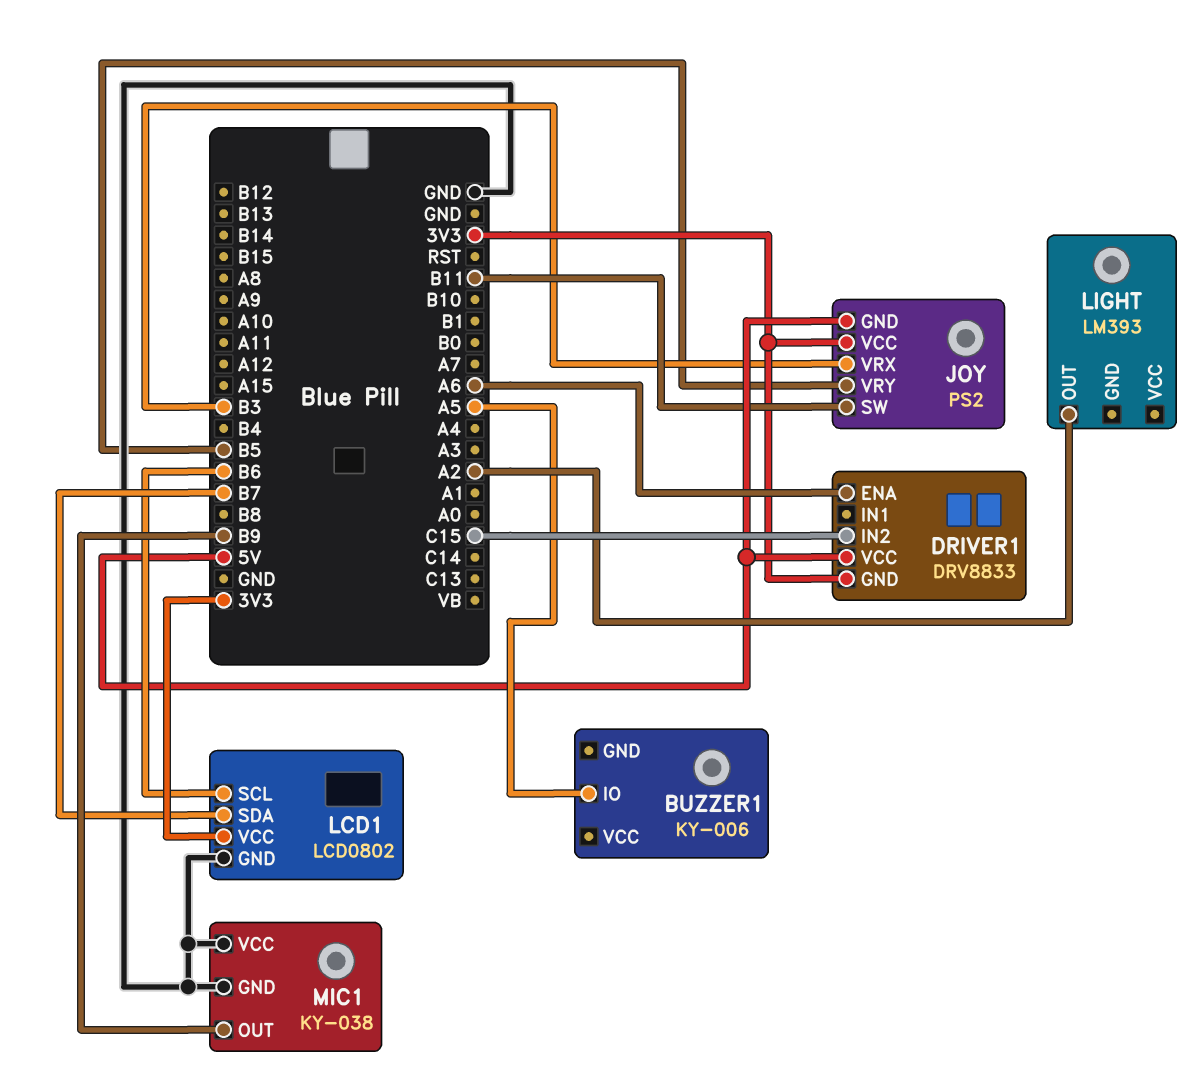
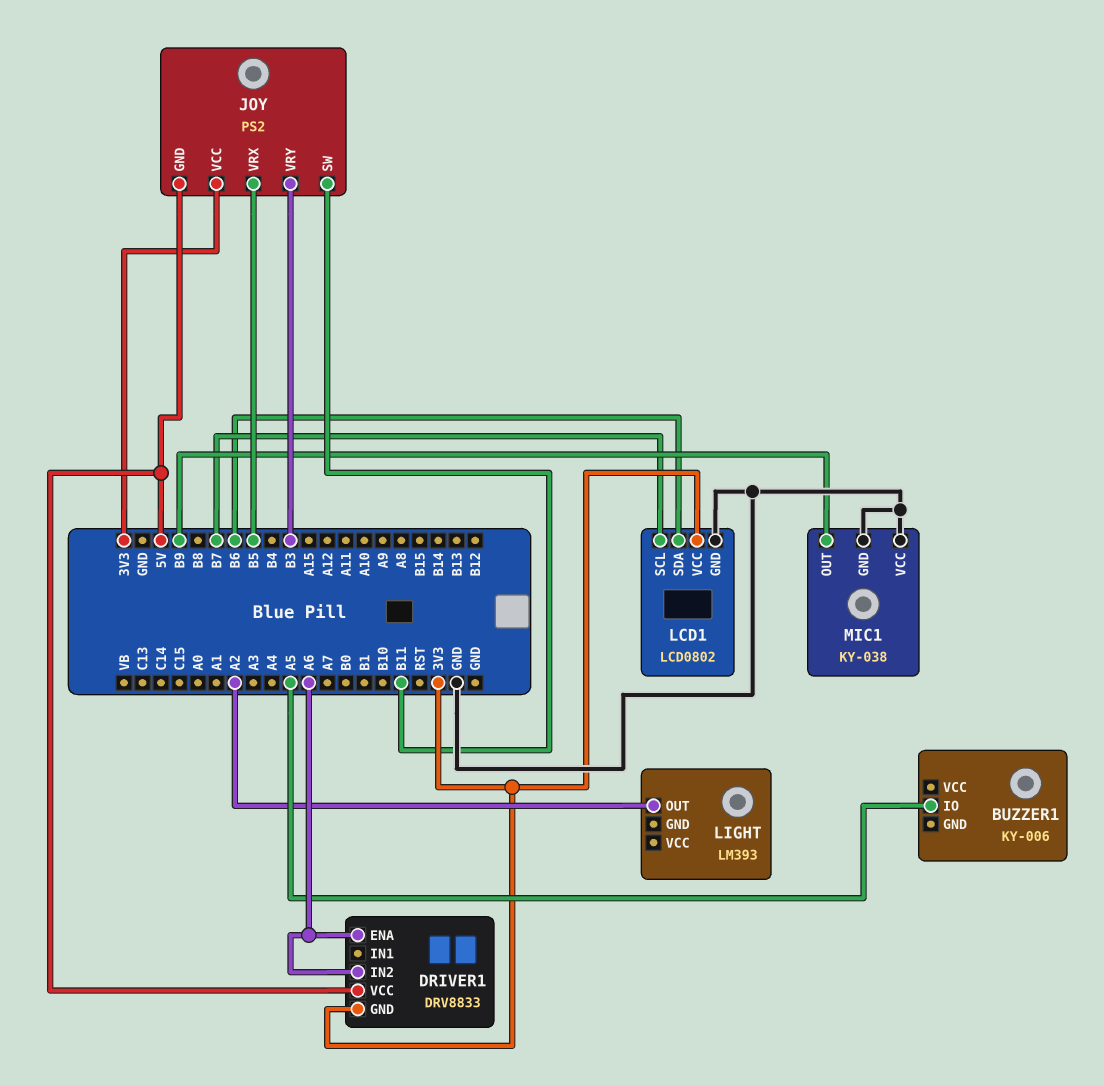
DRIVER1 pin IN2: C15 -> A6
JOY pin VRX: B3 -> B5
JOY pin VRY: B5 -> B3
LCD1 pin SCL: B6 -> B7
LCD1 pin SDA: B7 -> B6

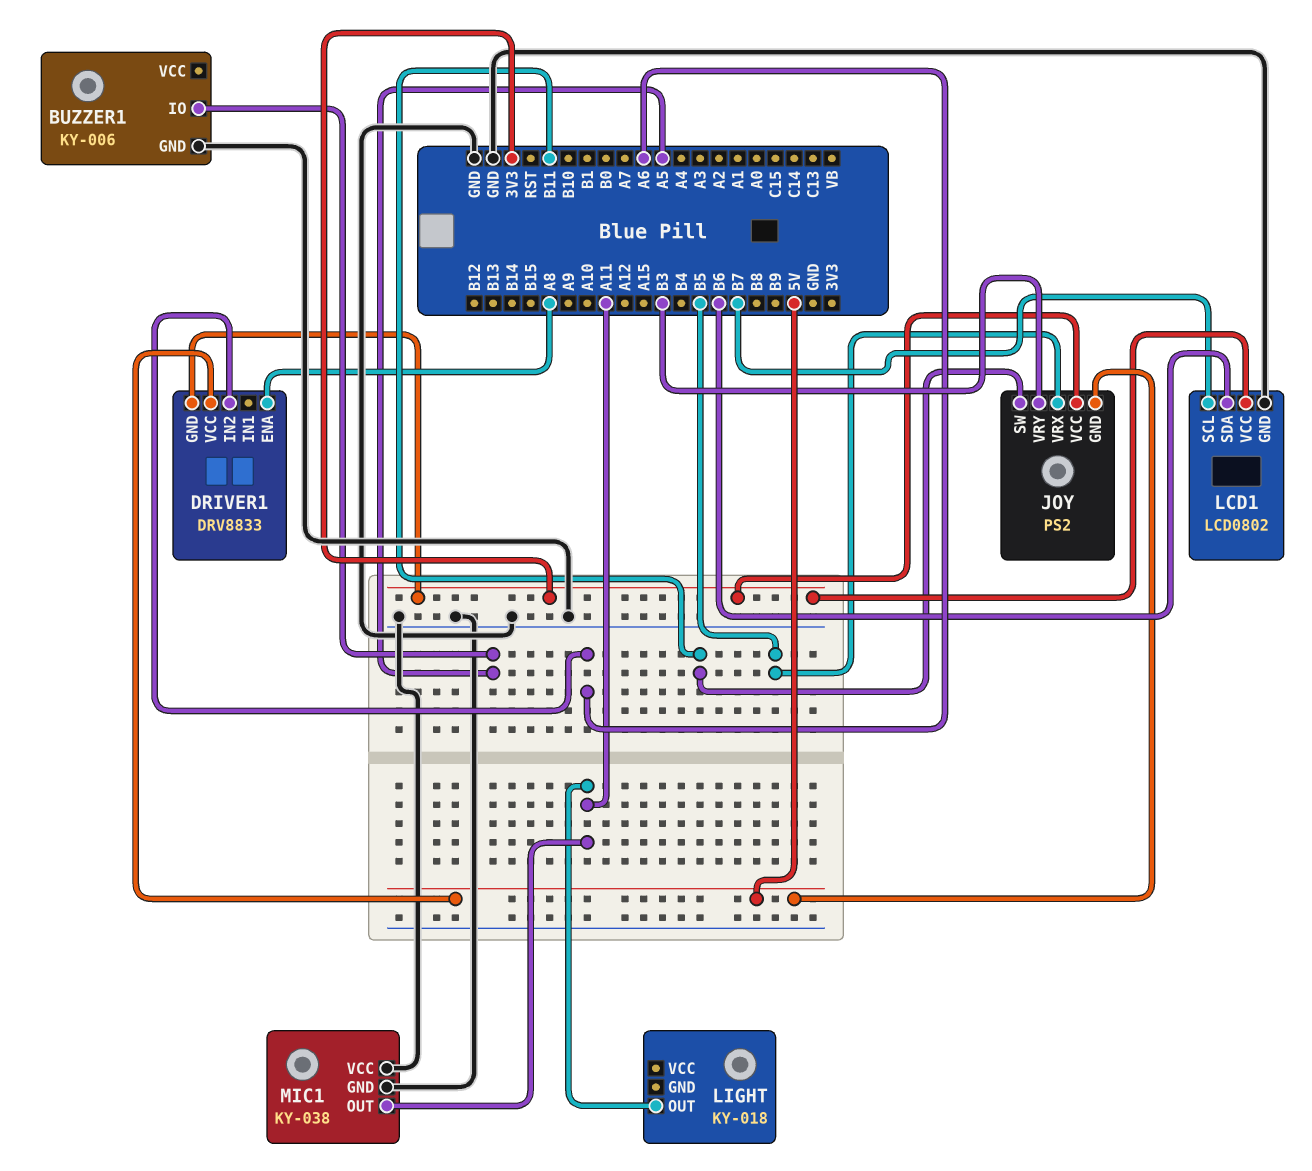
BUZZER1 pin GND: none -> GND
DRIVER1 pin ENA: A6 -> A8
LIGHT: LM393 -> KY-018
LIGHT pin OUT: A2 -> A11
MIC1 pin OUT: B9 -> A11

